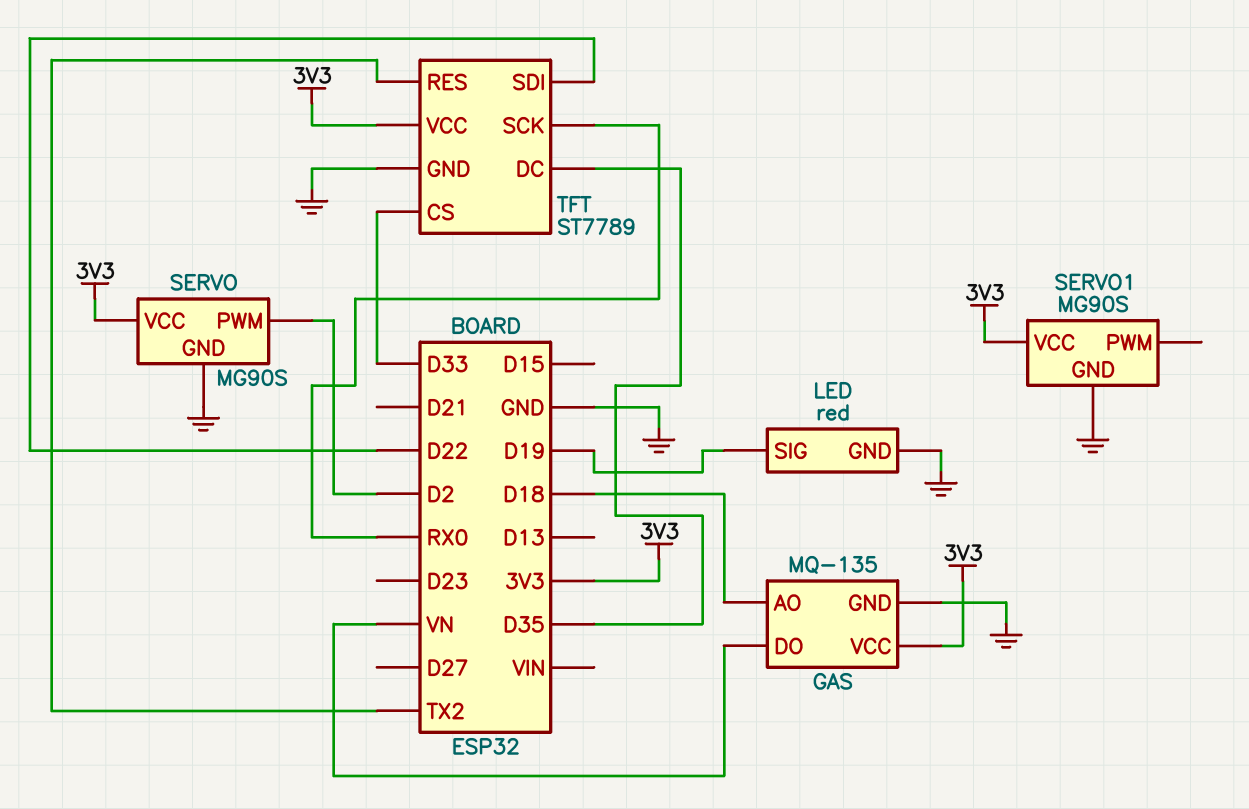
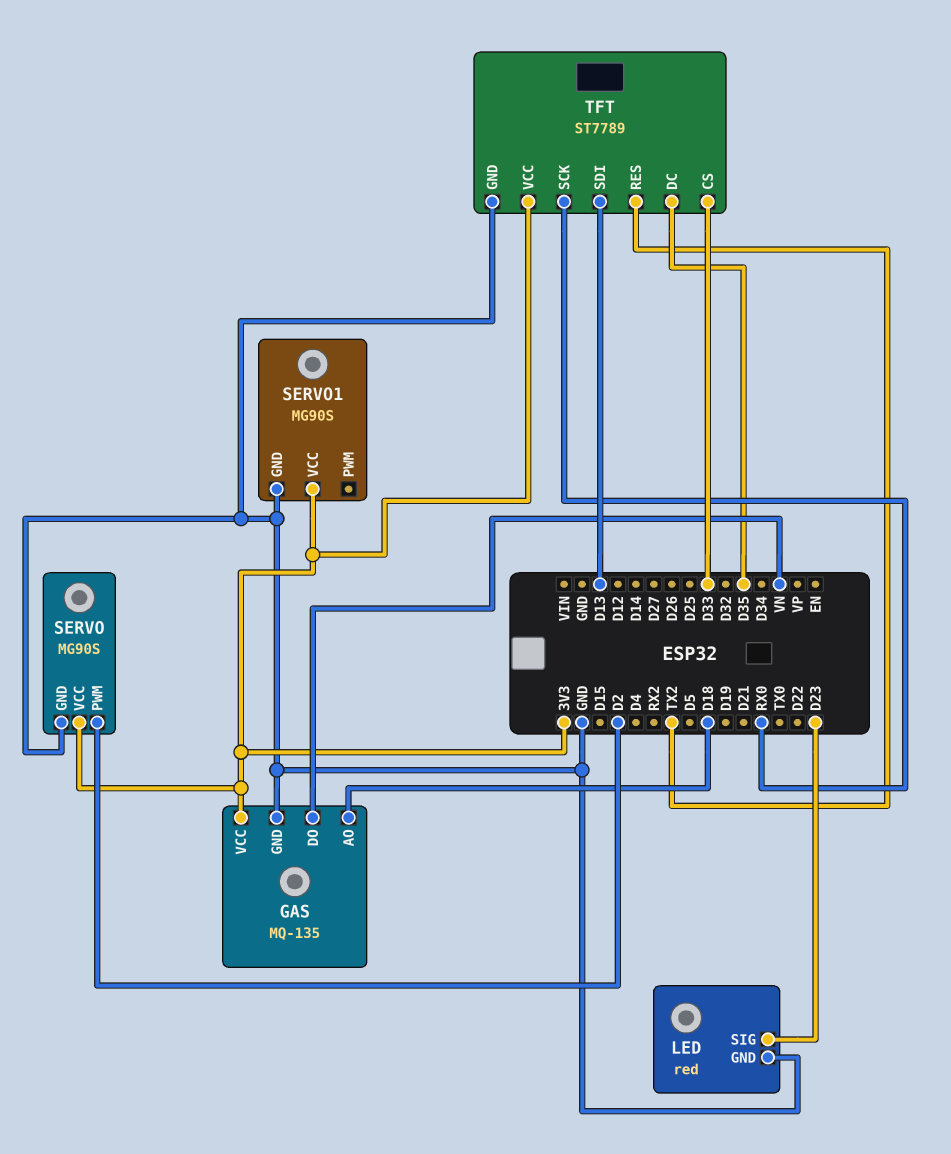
LED pin SIG: D19 -> D23
TFT pin SDI: D22 -> D13

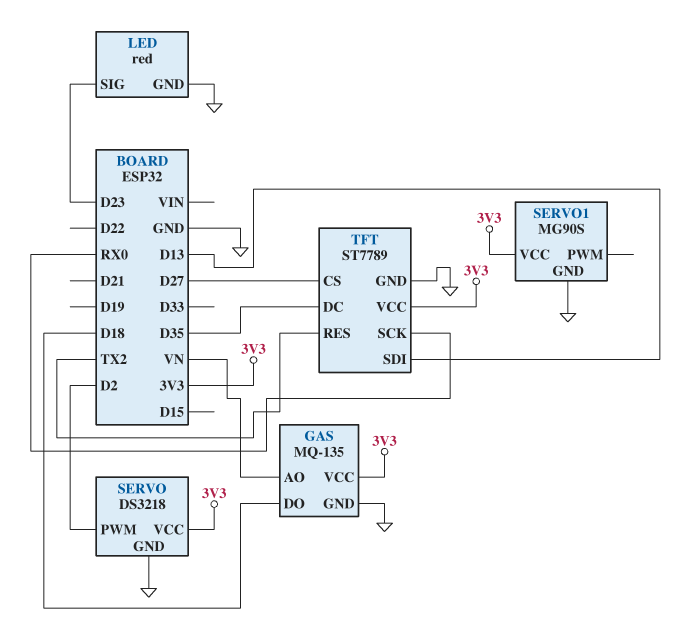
GAS pin AO: D18 -> VN
GAS pin DO: VN -> D18
SERVO: MG90S -> DS3218
TFT pin CS: D33 -> D27

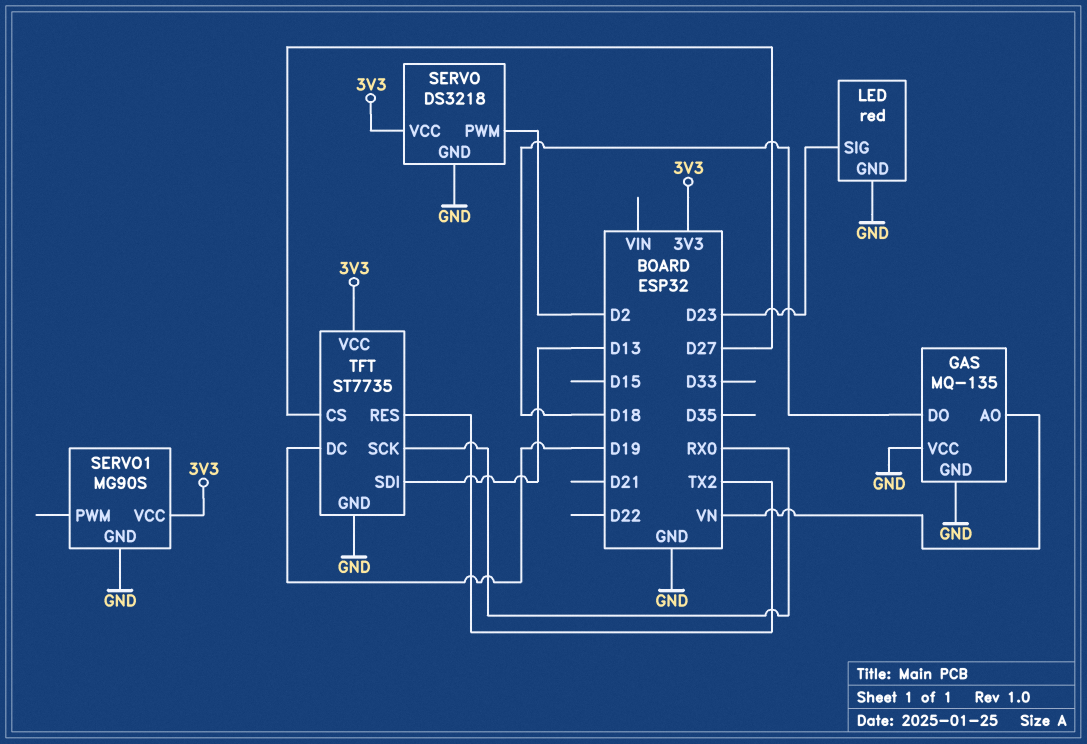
GAS pin VCC: 3V3 -> GND
TFT: ST7789 -> ST7735
TFT pin DC: D35 -> D19

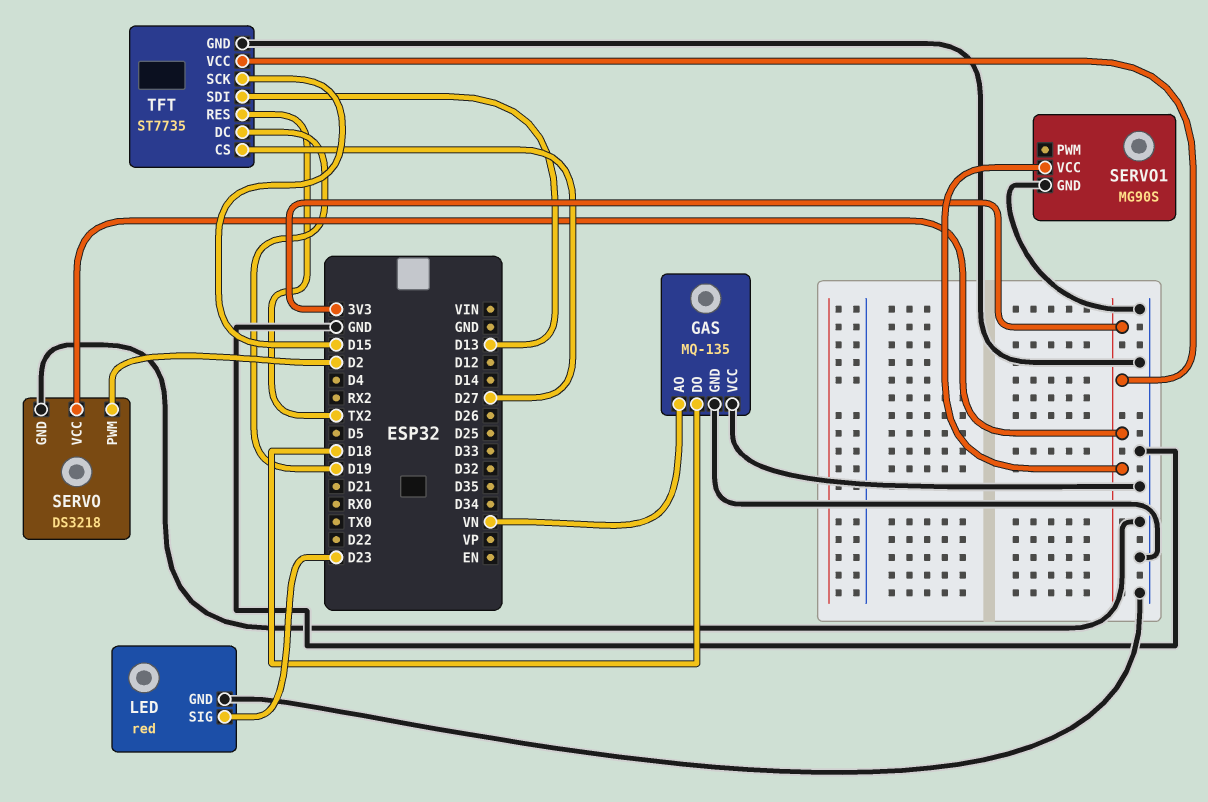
TFT pin SCK: RX0 -> D15

